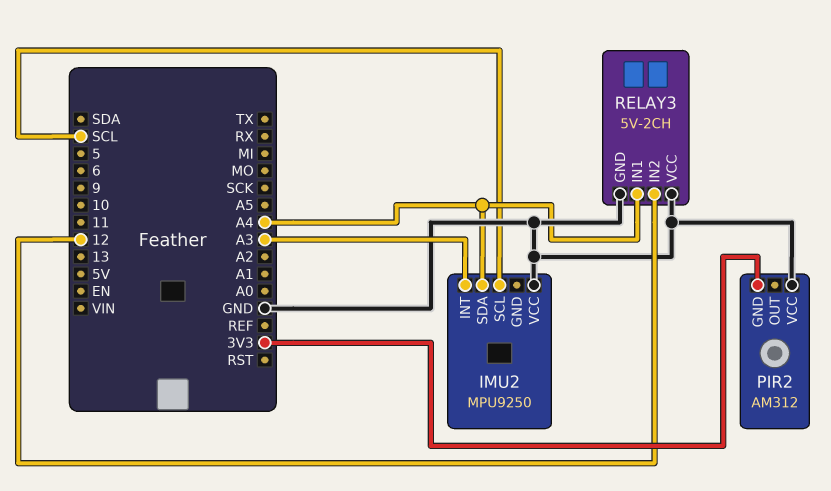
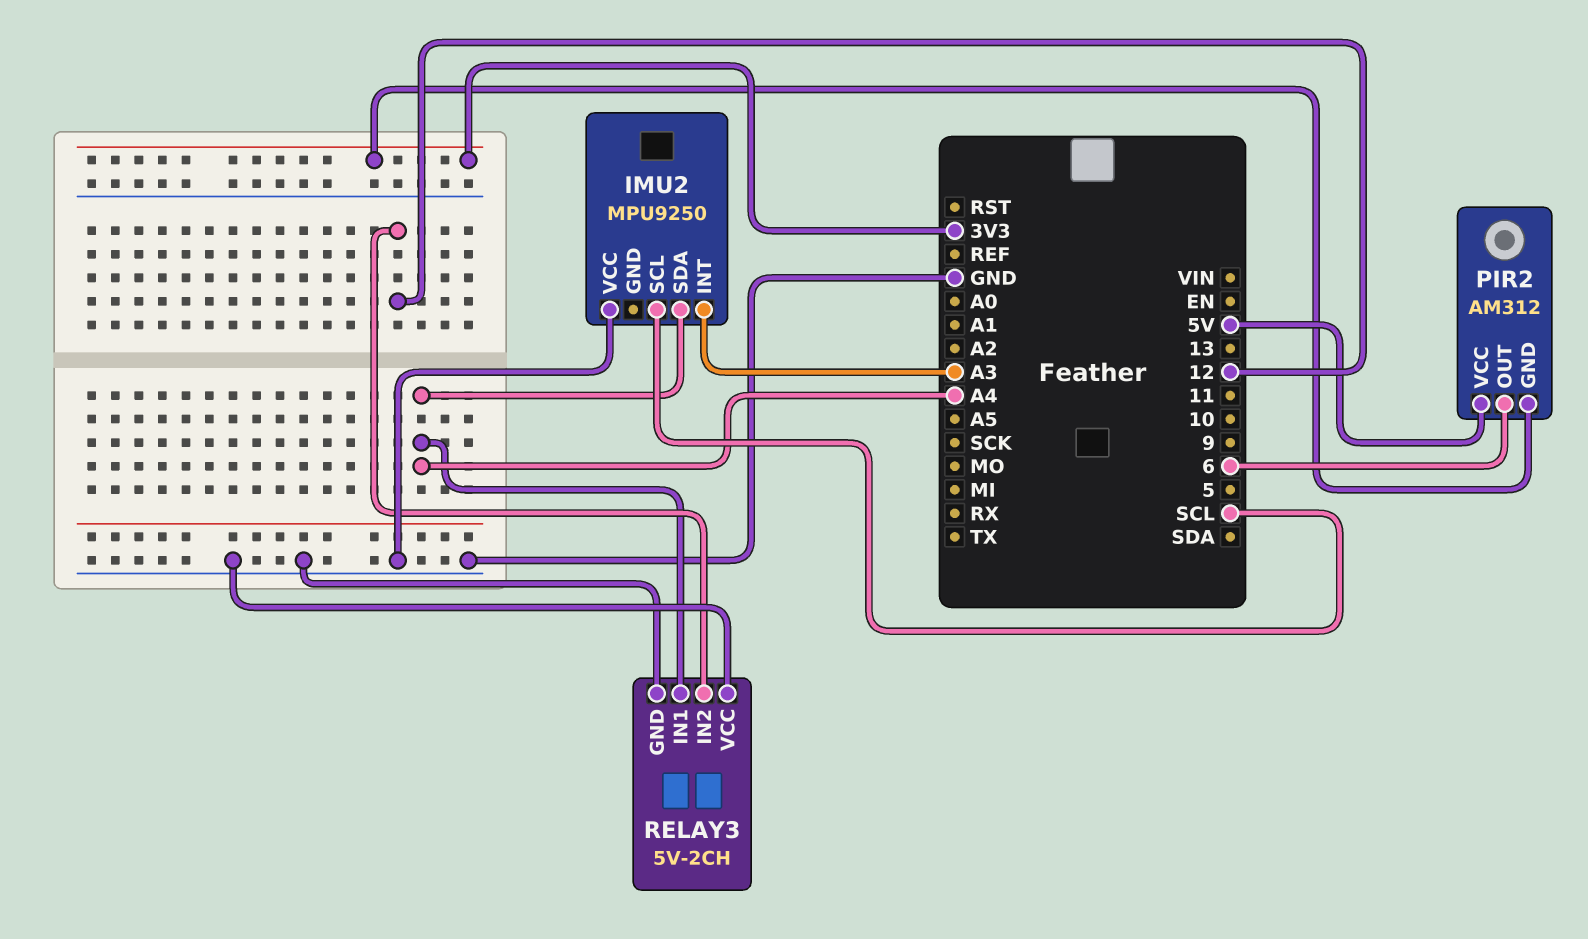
PIR2 pin OUT: none -> 6
PIR2 pin VCC: GND -> 5V

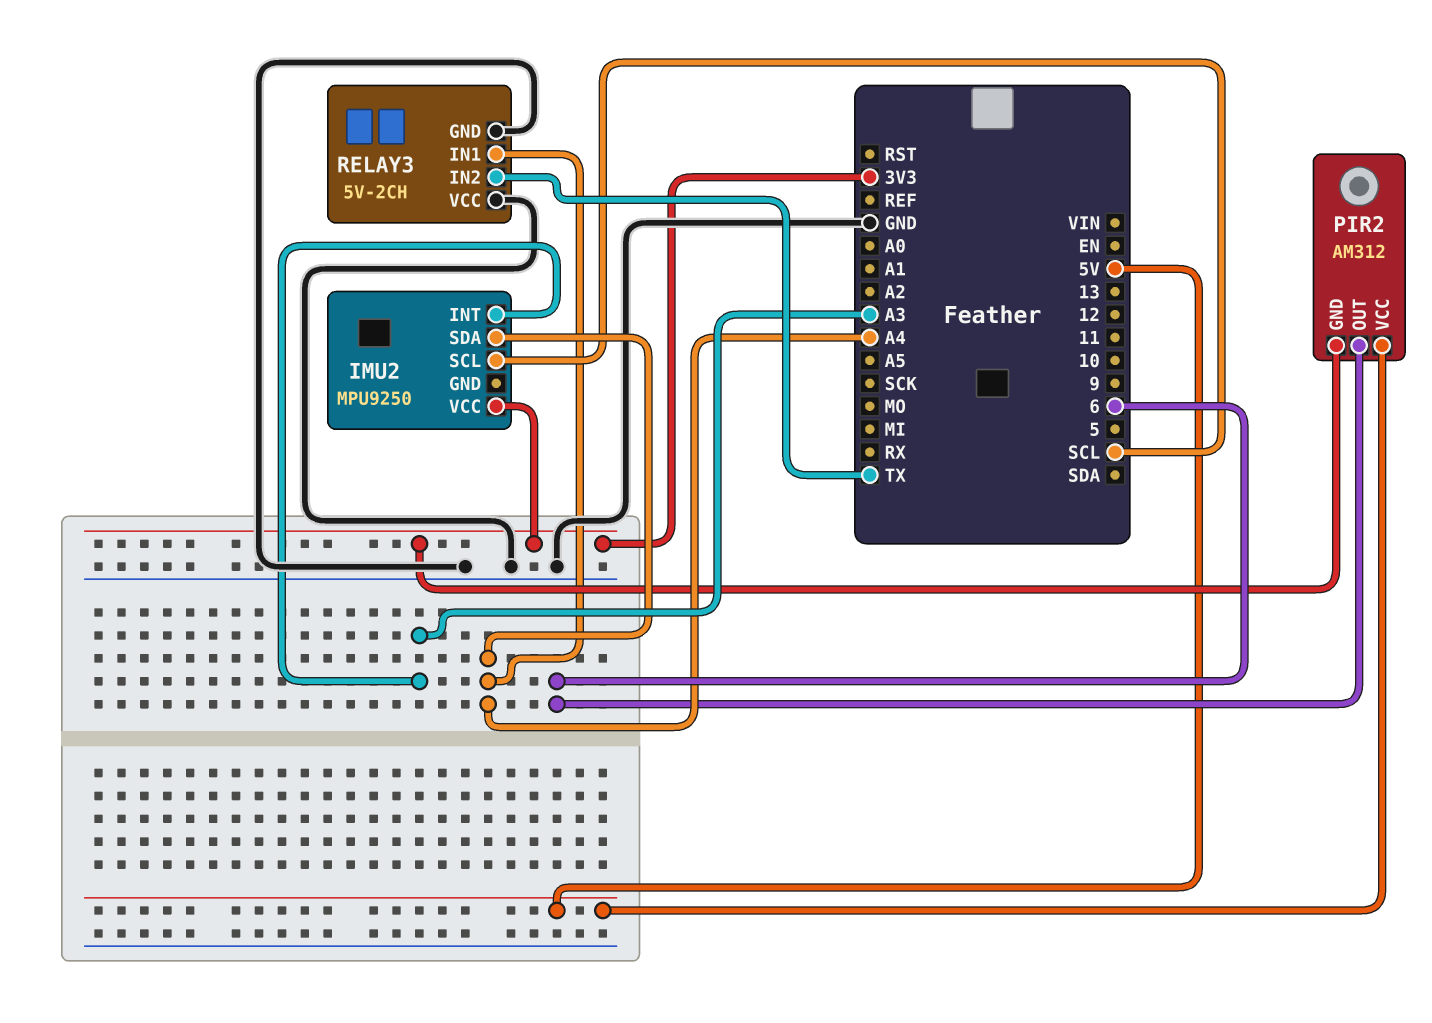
IMU2 pin VCC: GND -> 3V3
RELAY3 pin IN2: 12 -> TX

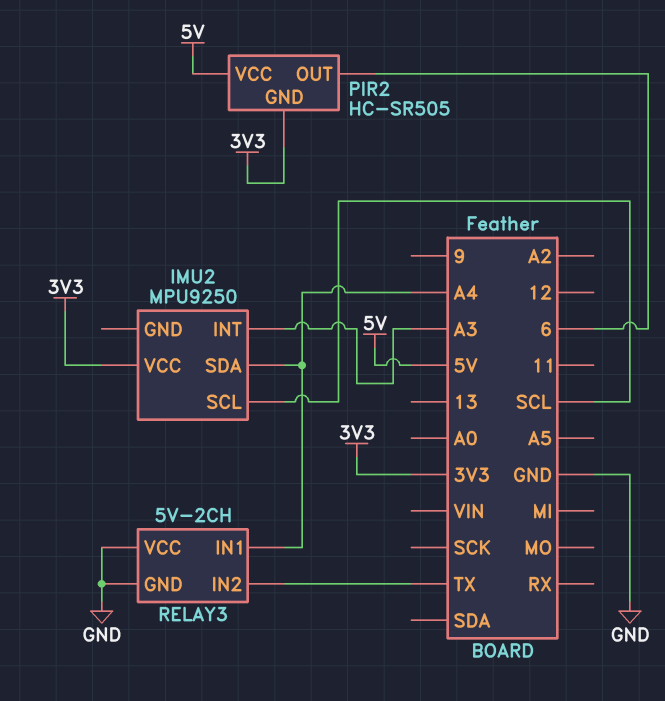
PIR2: AM312 -> HC-SR505

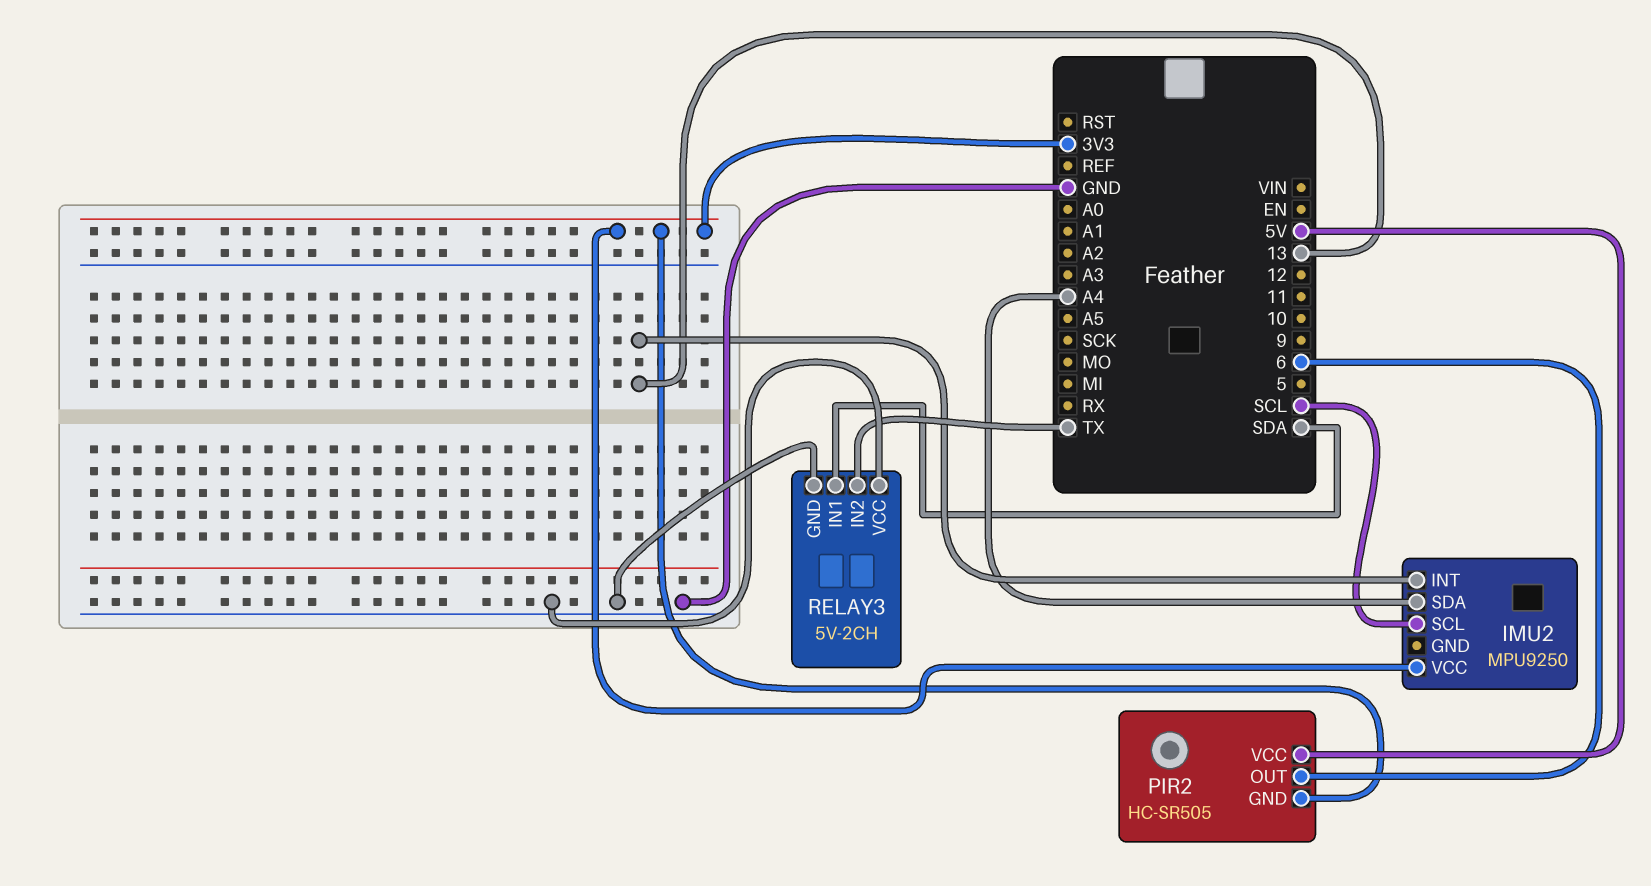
IMU2 pin INT: A3 -> 13
RELAY3 pin IN1: A4 -> SDA

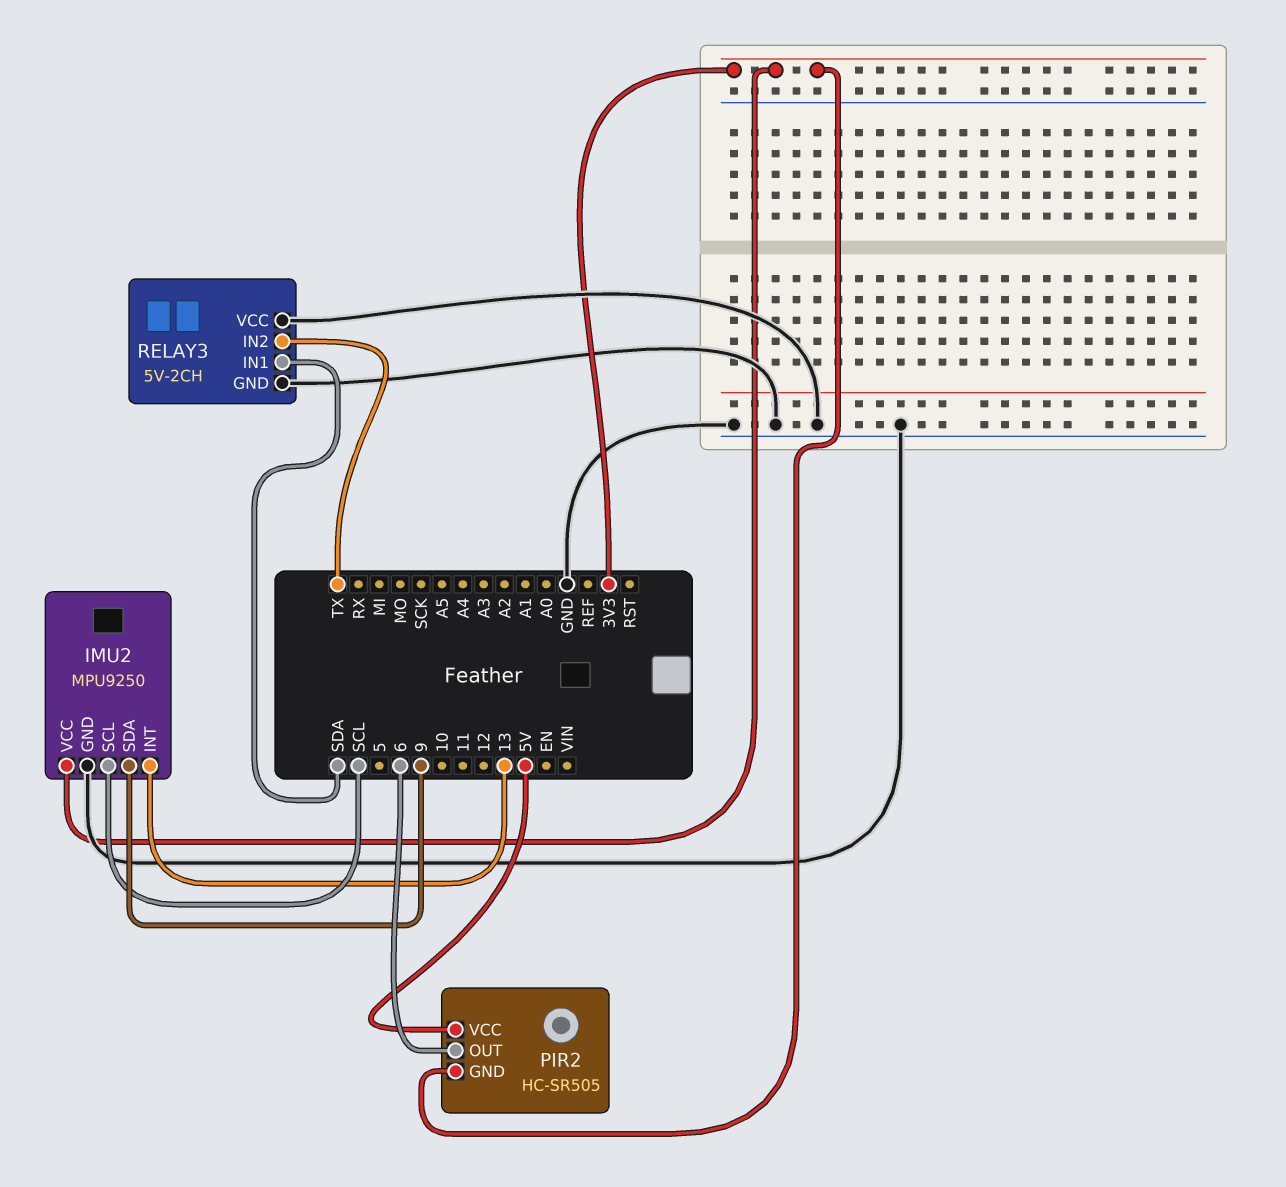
IMU2 pin GND: none -> GND
IMU2 pin SDA: A4 -> 9

